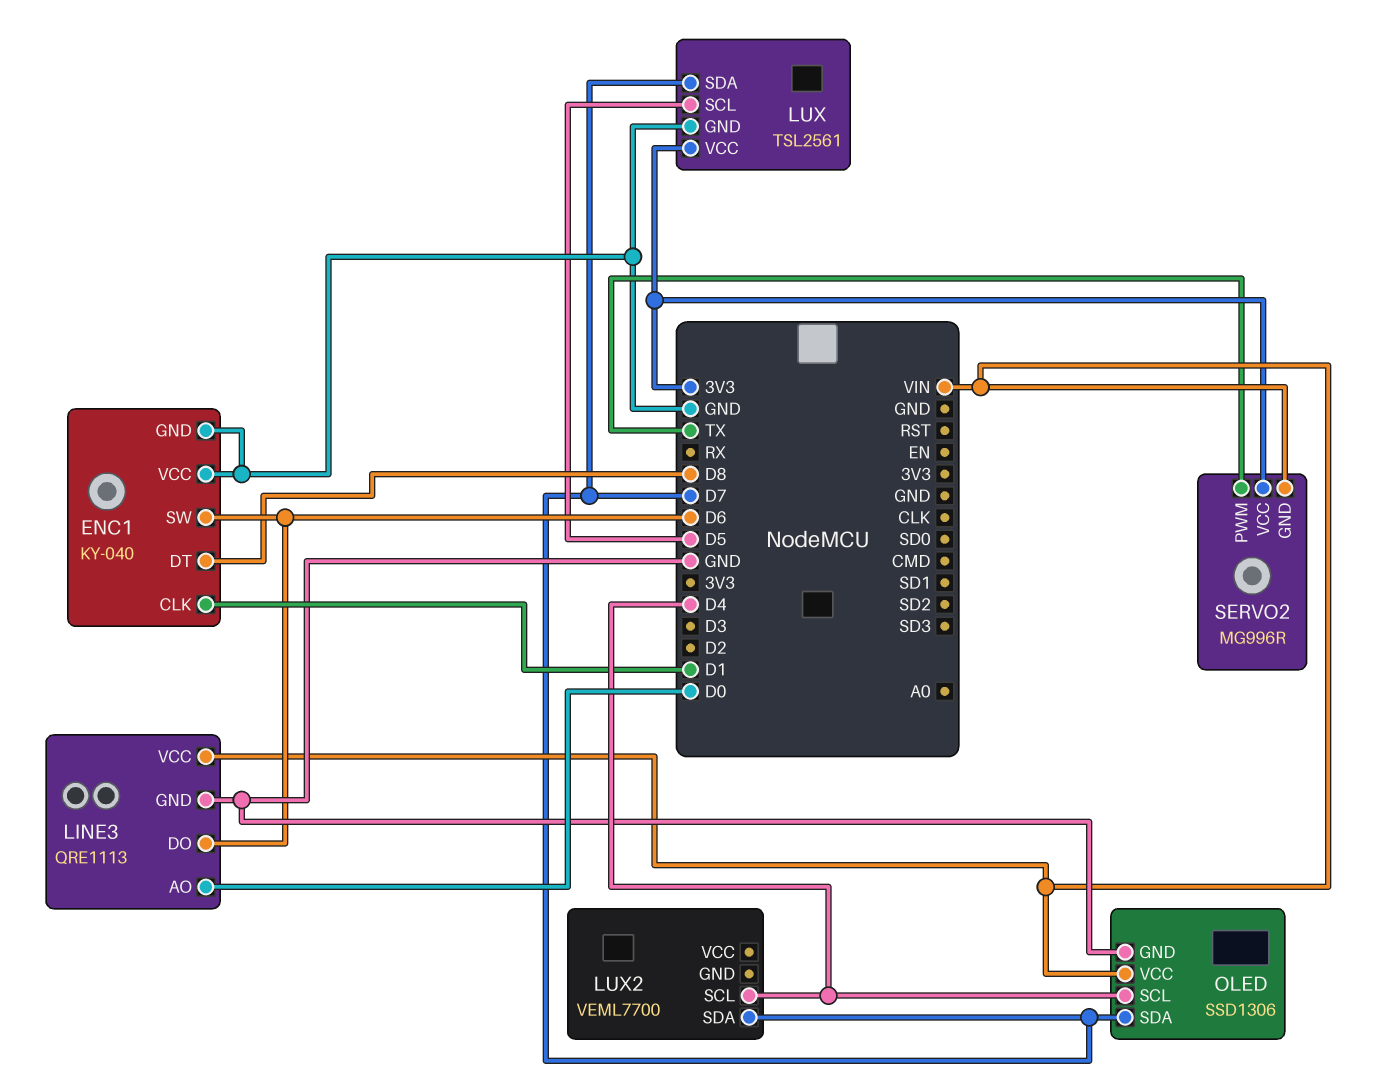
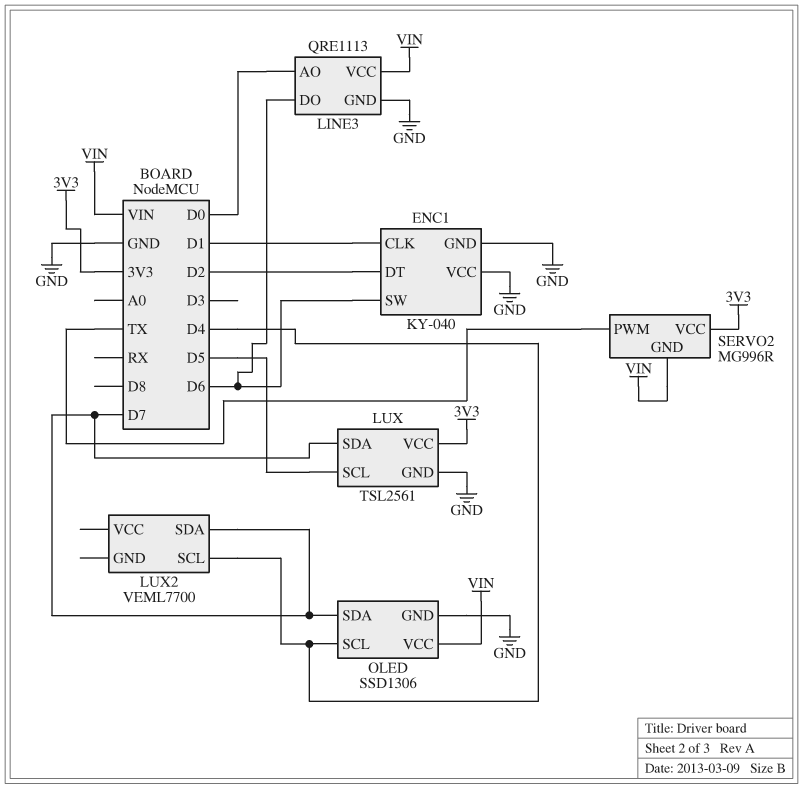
ENC1 pin DT: D8 -> D2

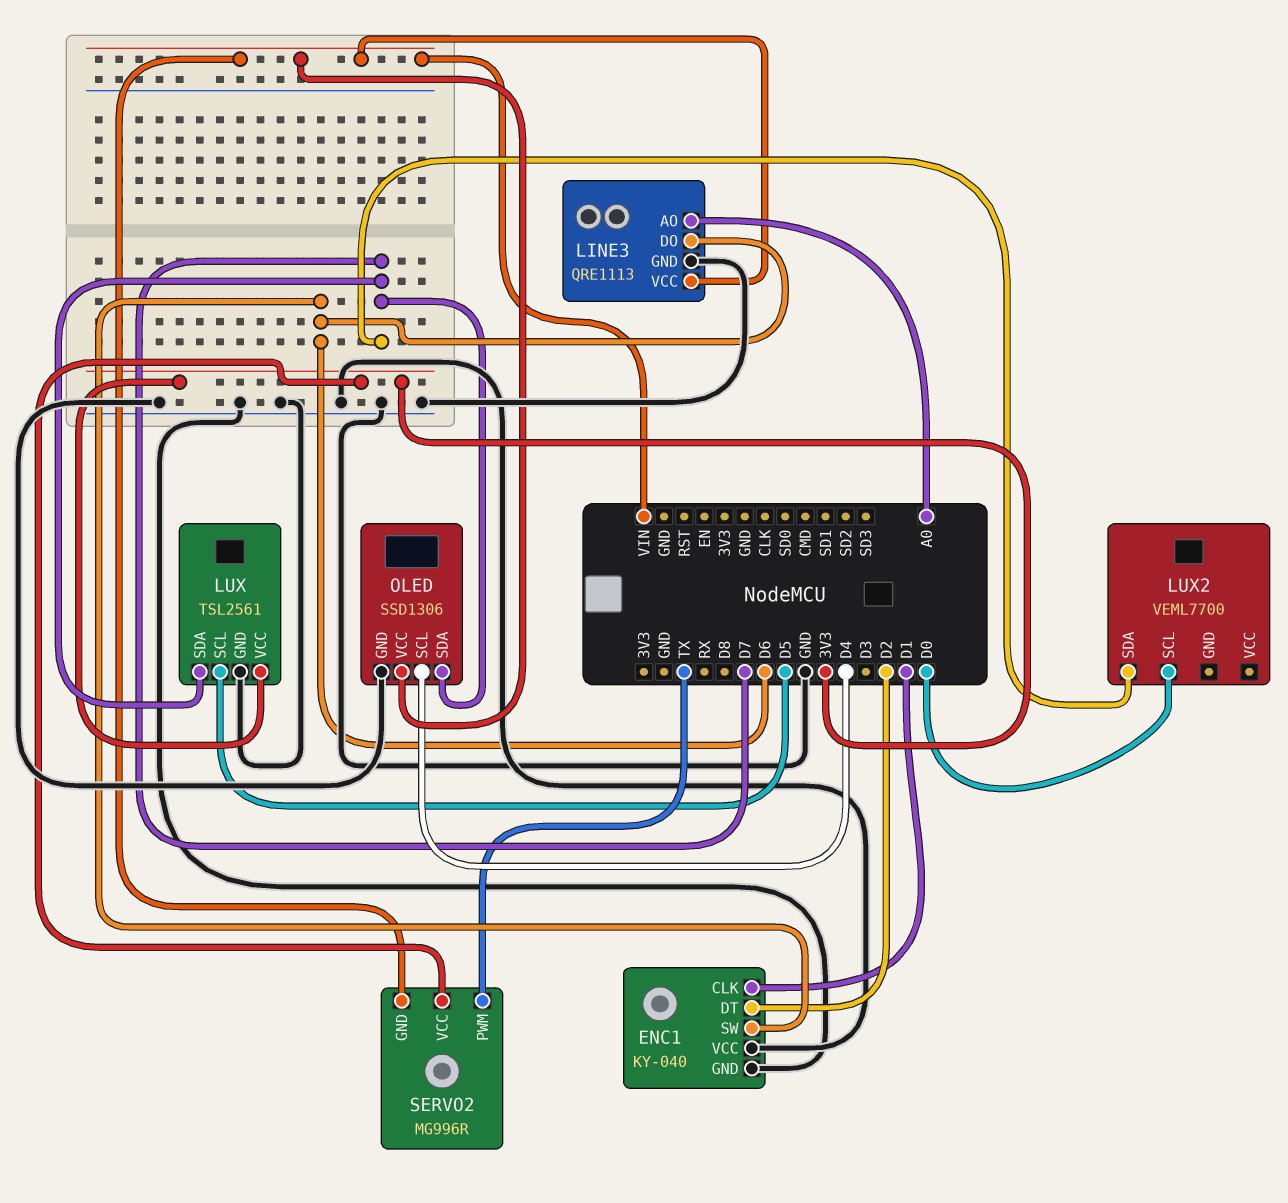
LINE3 pin AO: D0 -> A0
LUX2 pin SCL: D4 -> D0

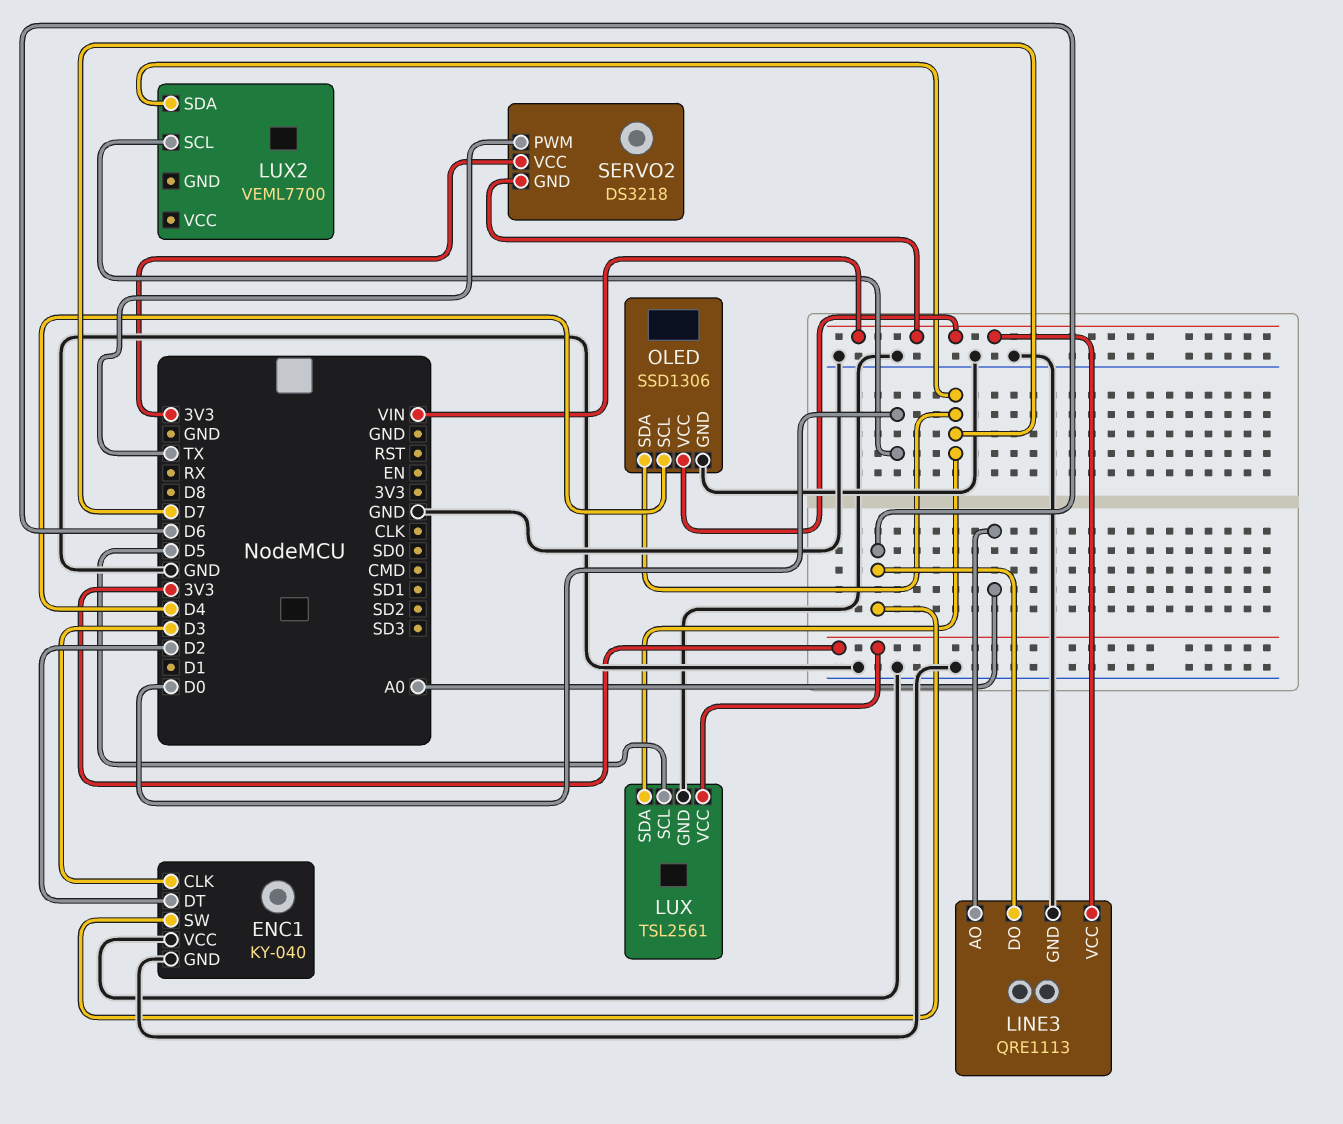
ENC1 pin CLK: D1 -> D3
SERVO2: MG996R -> DS3218

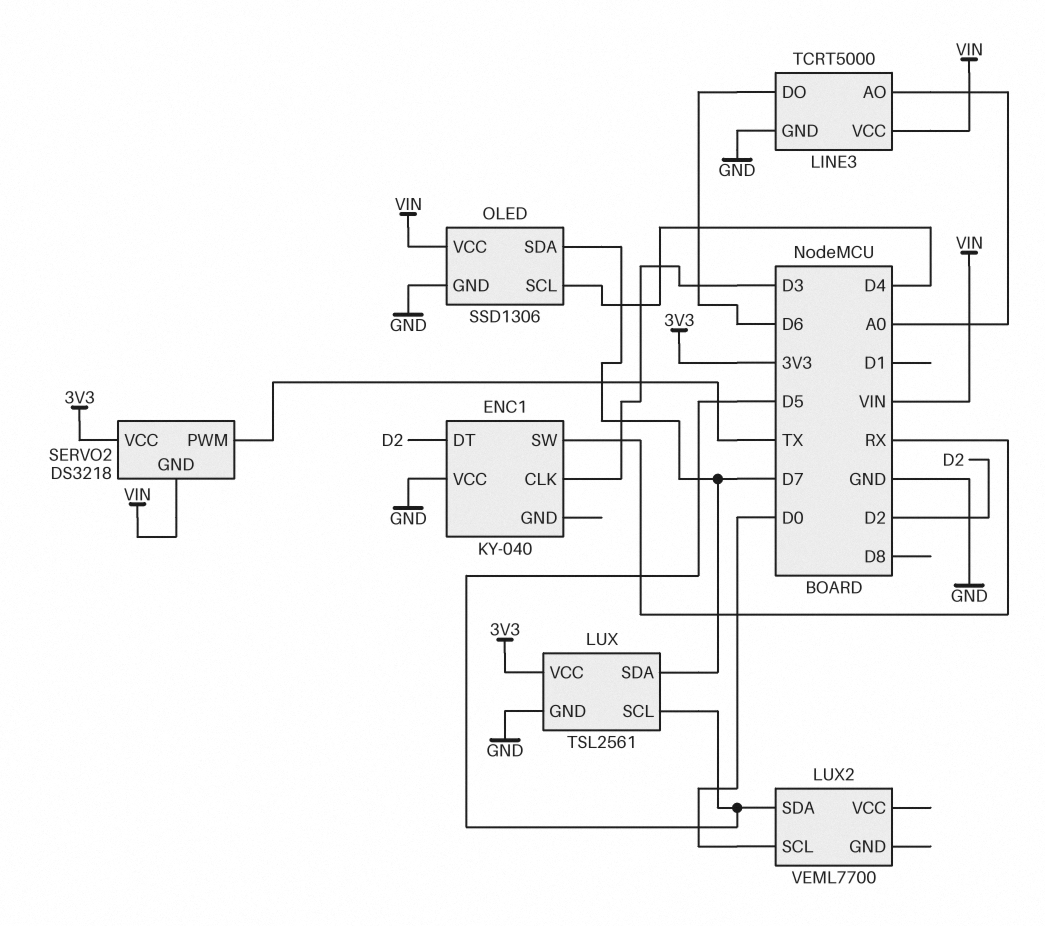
ENC1 pin GND: GND -> none
ENC1 pin SW: D6 -> RX
LINE3: QRE1113 -> TCRT5000
LUX2 pin SDA: D7 -> D5

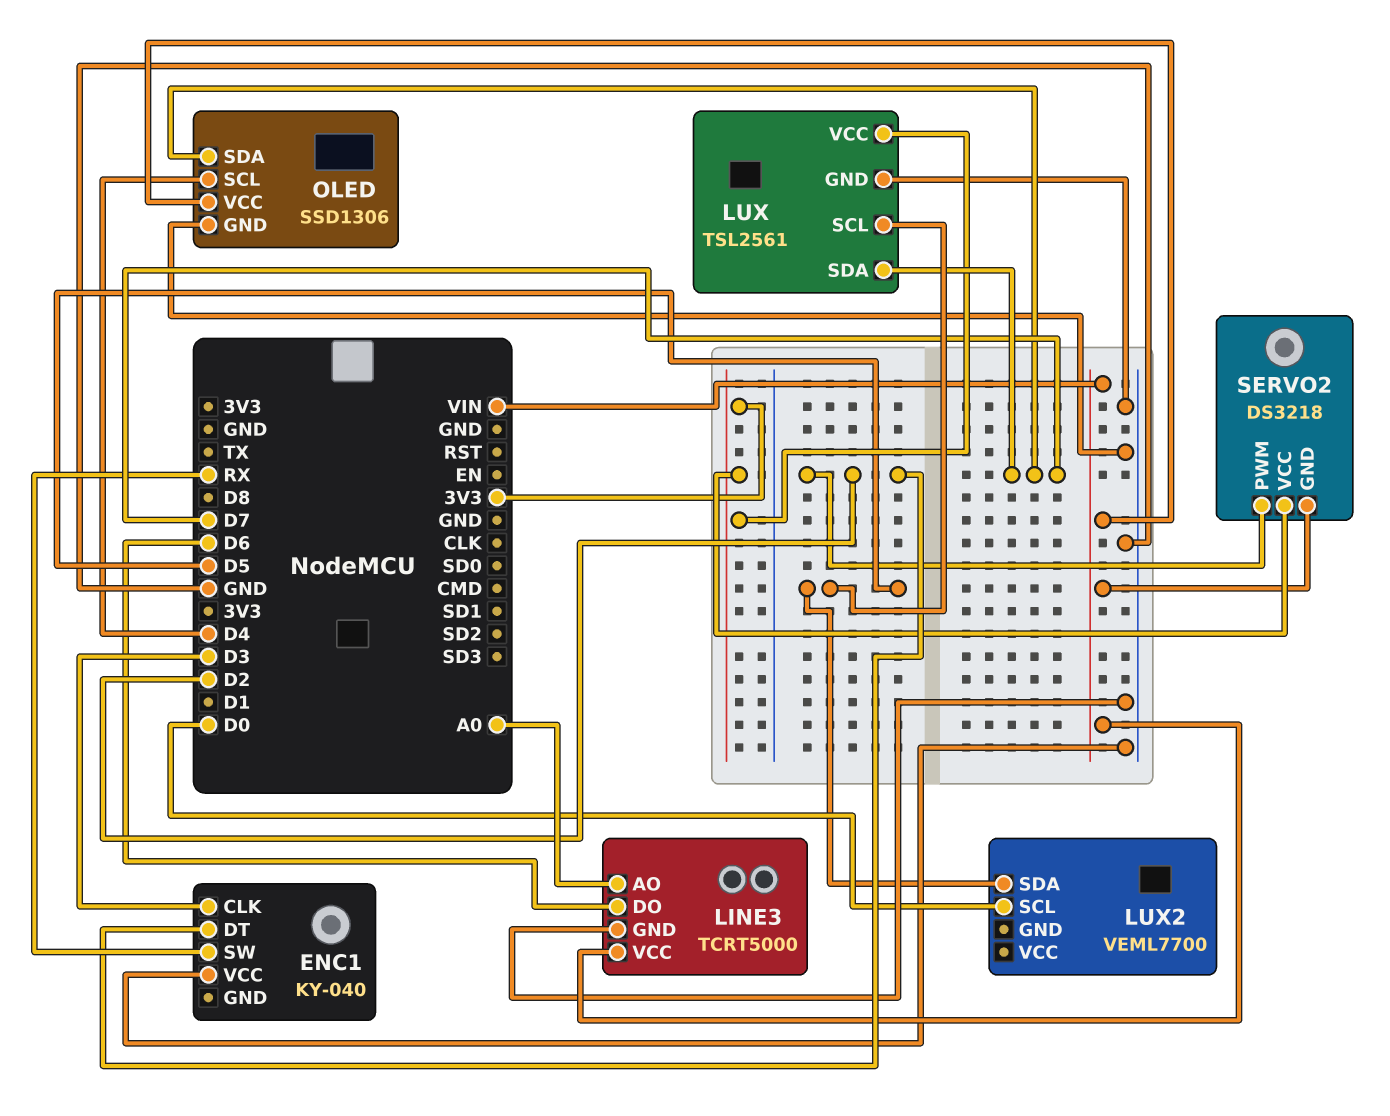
SERVO2 pin PWM: TX -> D2

